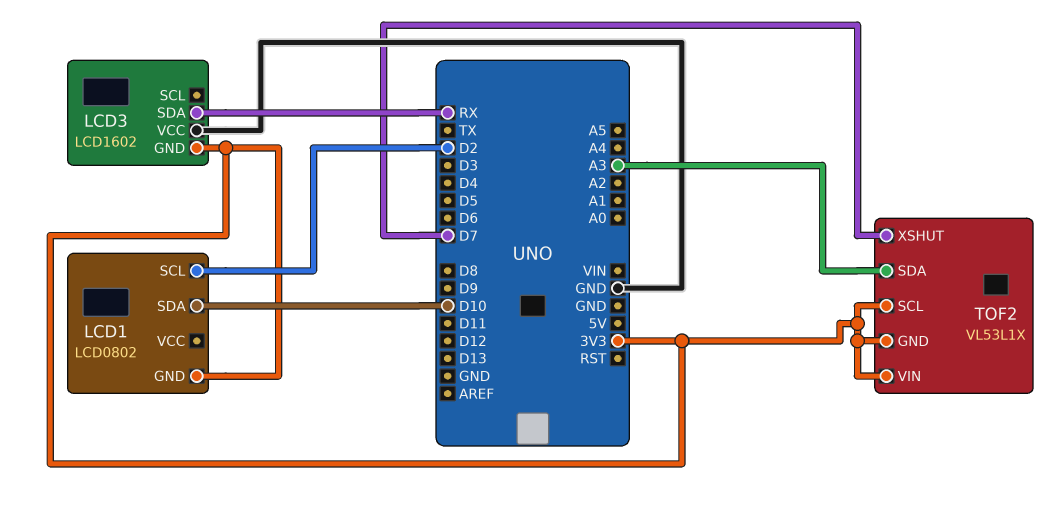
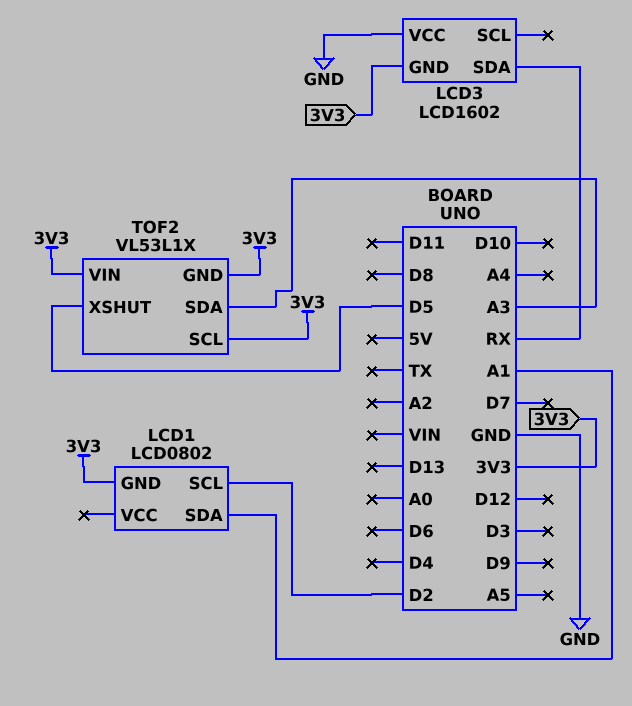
LCD1 pin SDA: D10 -> A1
TOF2 pin XSHUT: D7 -> D5

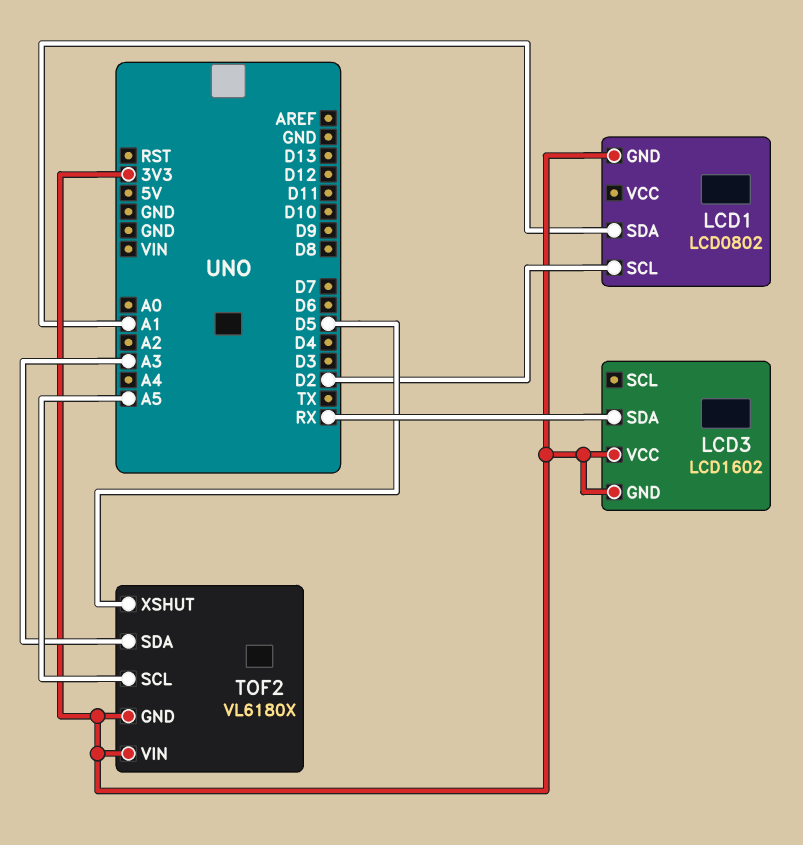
LCD3 pin VCC: GND -> 3V3
TOF2: VL53L1X -> VL6180X
TOF2 pin SCL: 3V3 -> A5

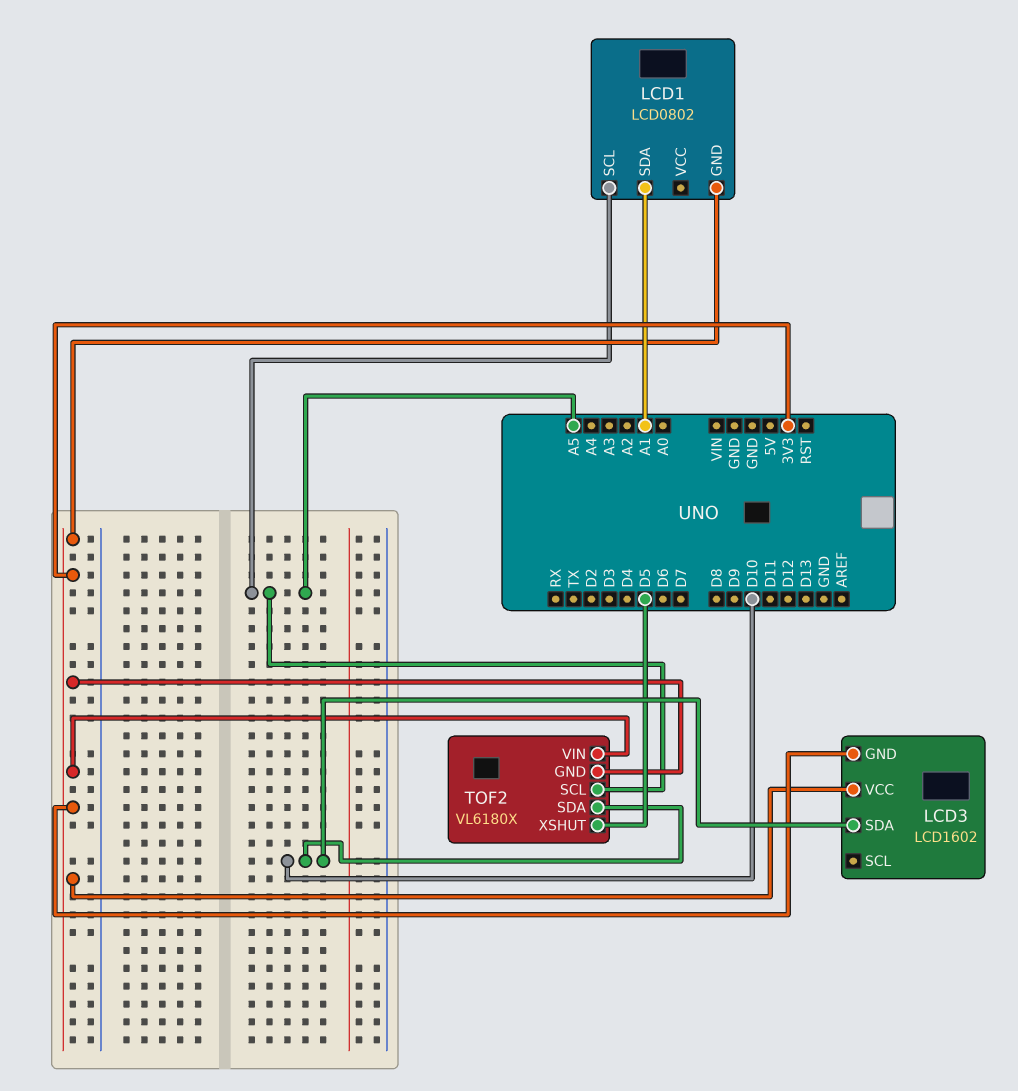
LCD1 pin SCL: D2 -> A5
LCD3 pin SDA: RX -> D10
TOF2 pin SDA: A3 -> D10

